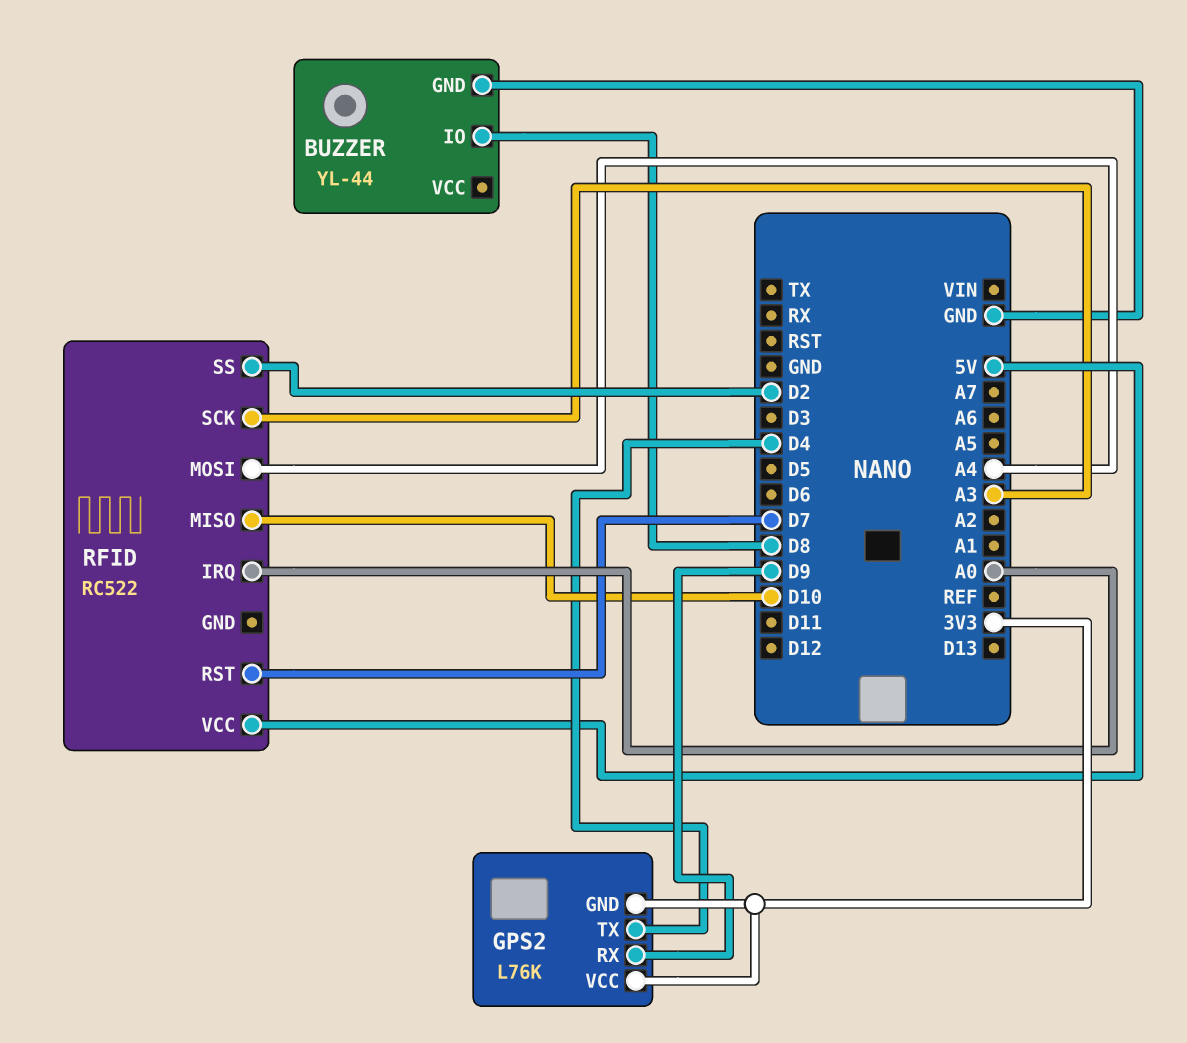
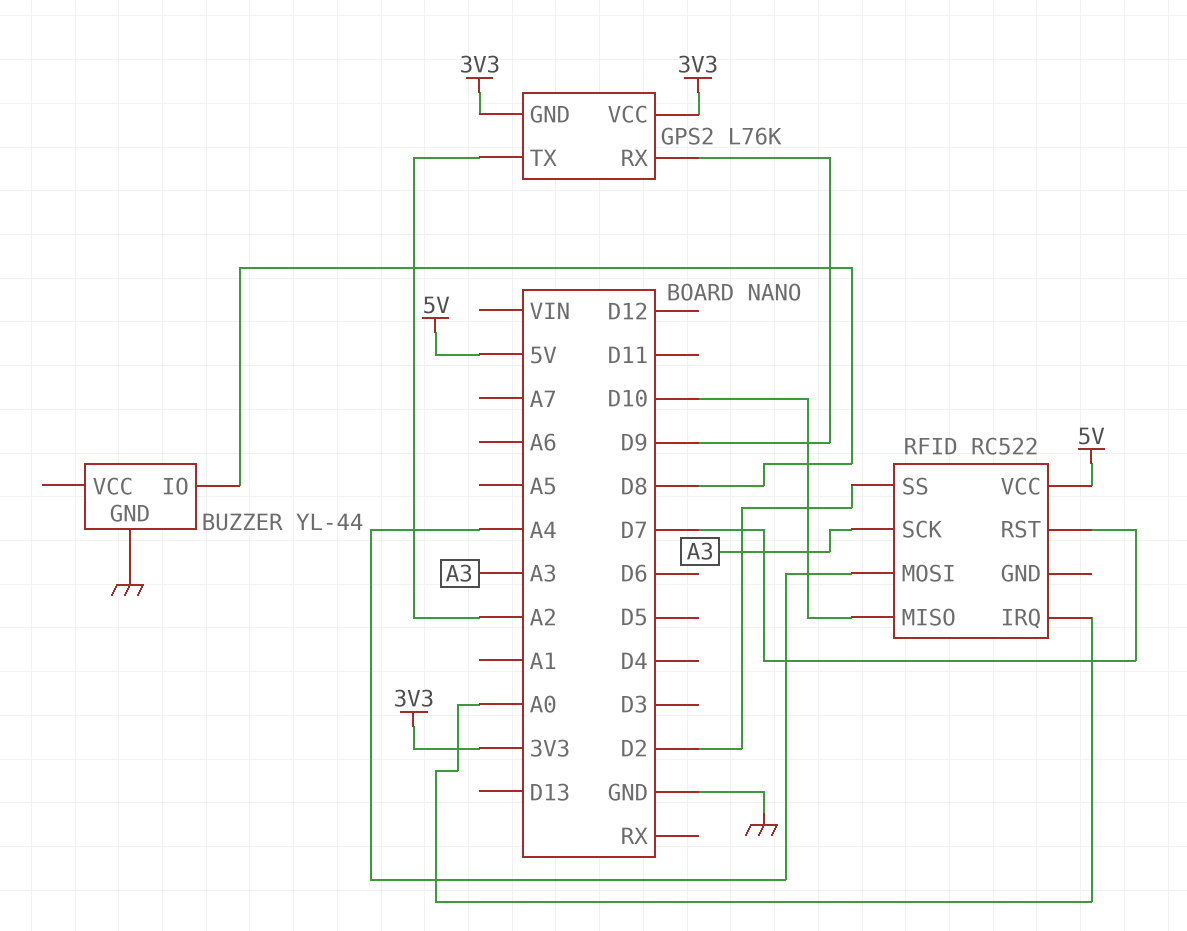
GPS2 pin TX: D4 -> A2

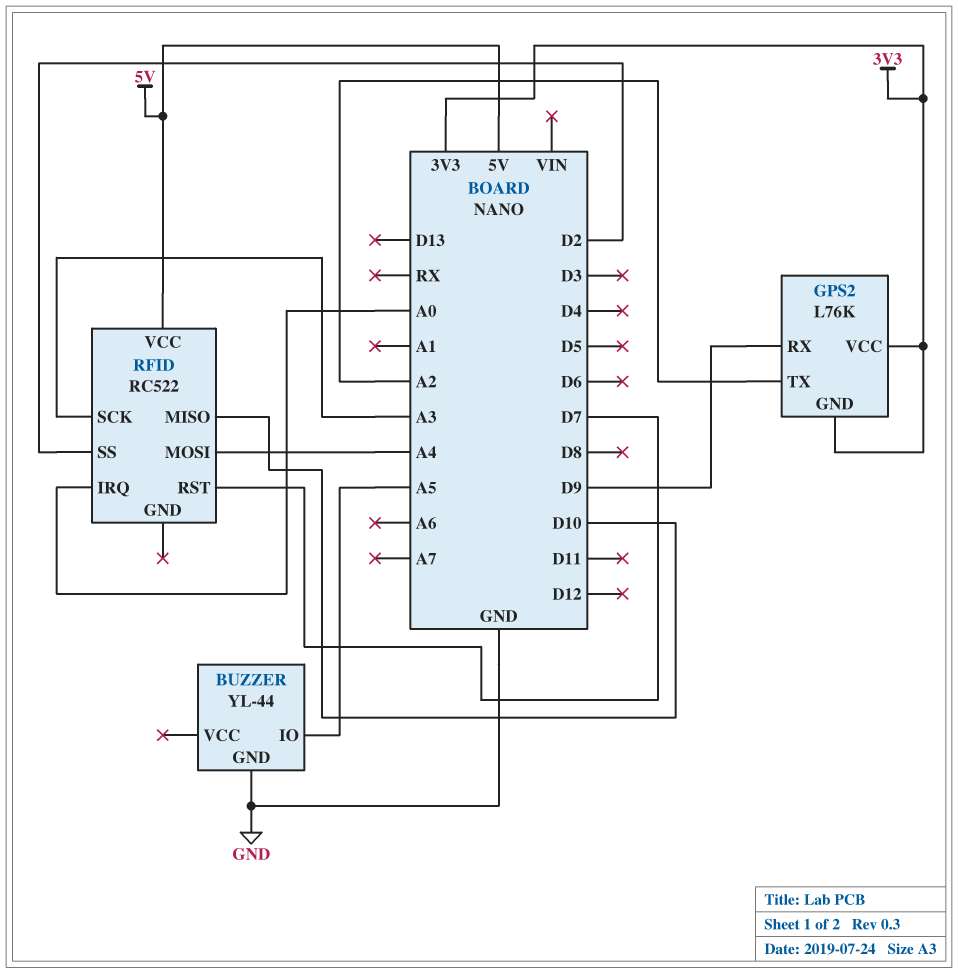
BUZZER pin IO: D8 -> A5

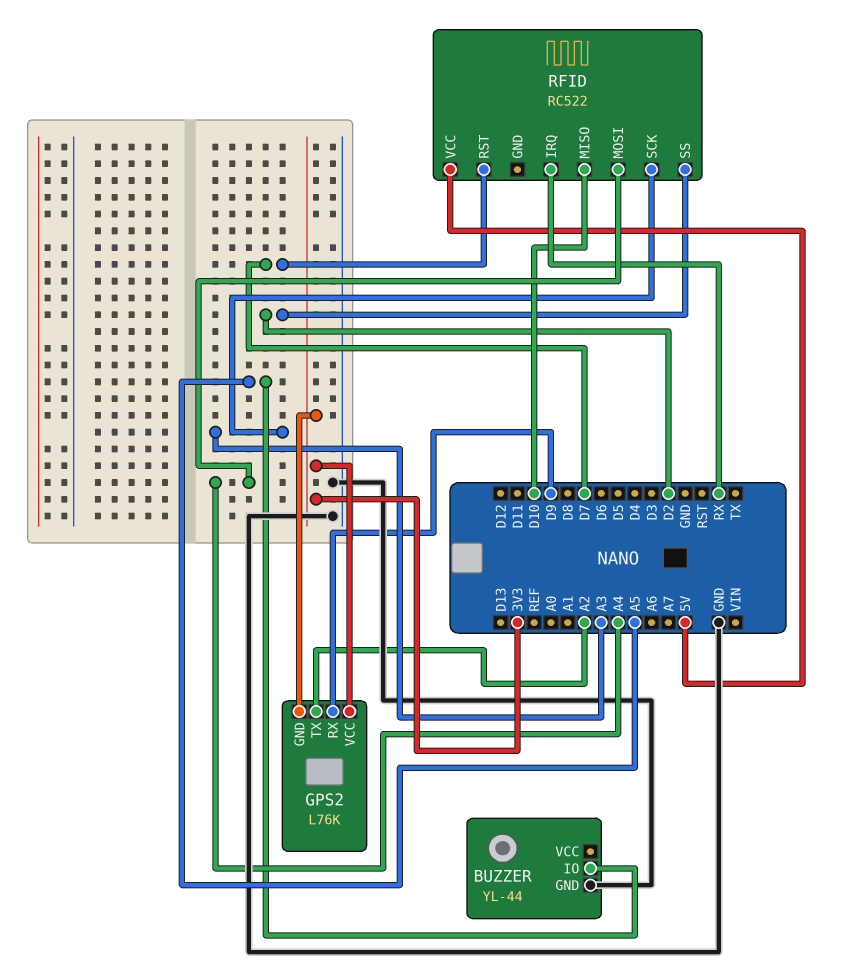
RFID pin IRQ: A0 -> RX

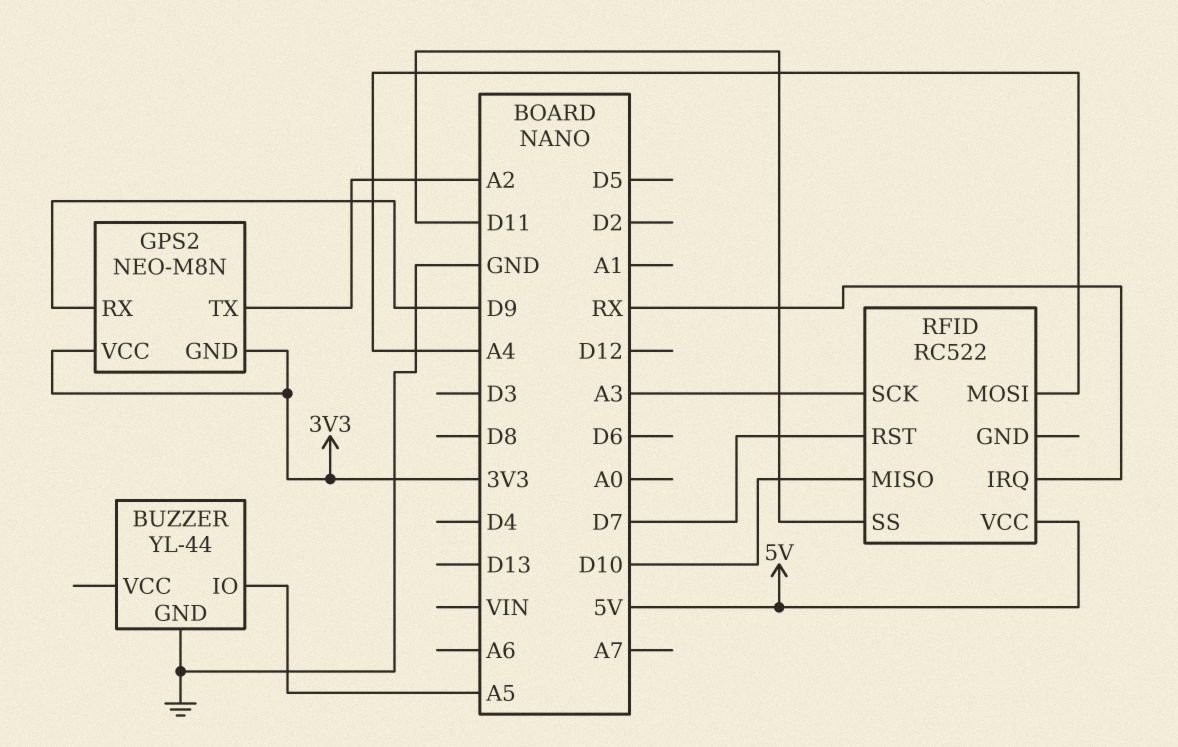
GPS2: L76K -> NEO-M8N
RFID pin SS: D2 -> D11

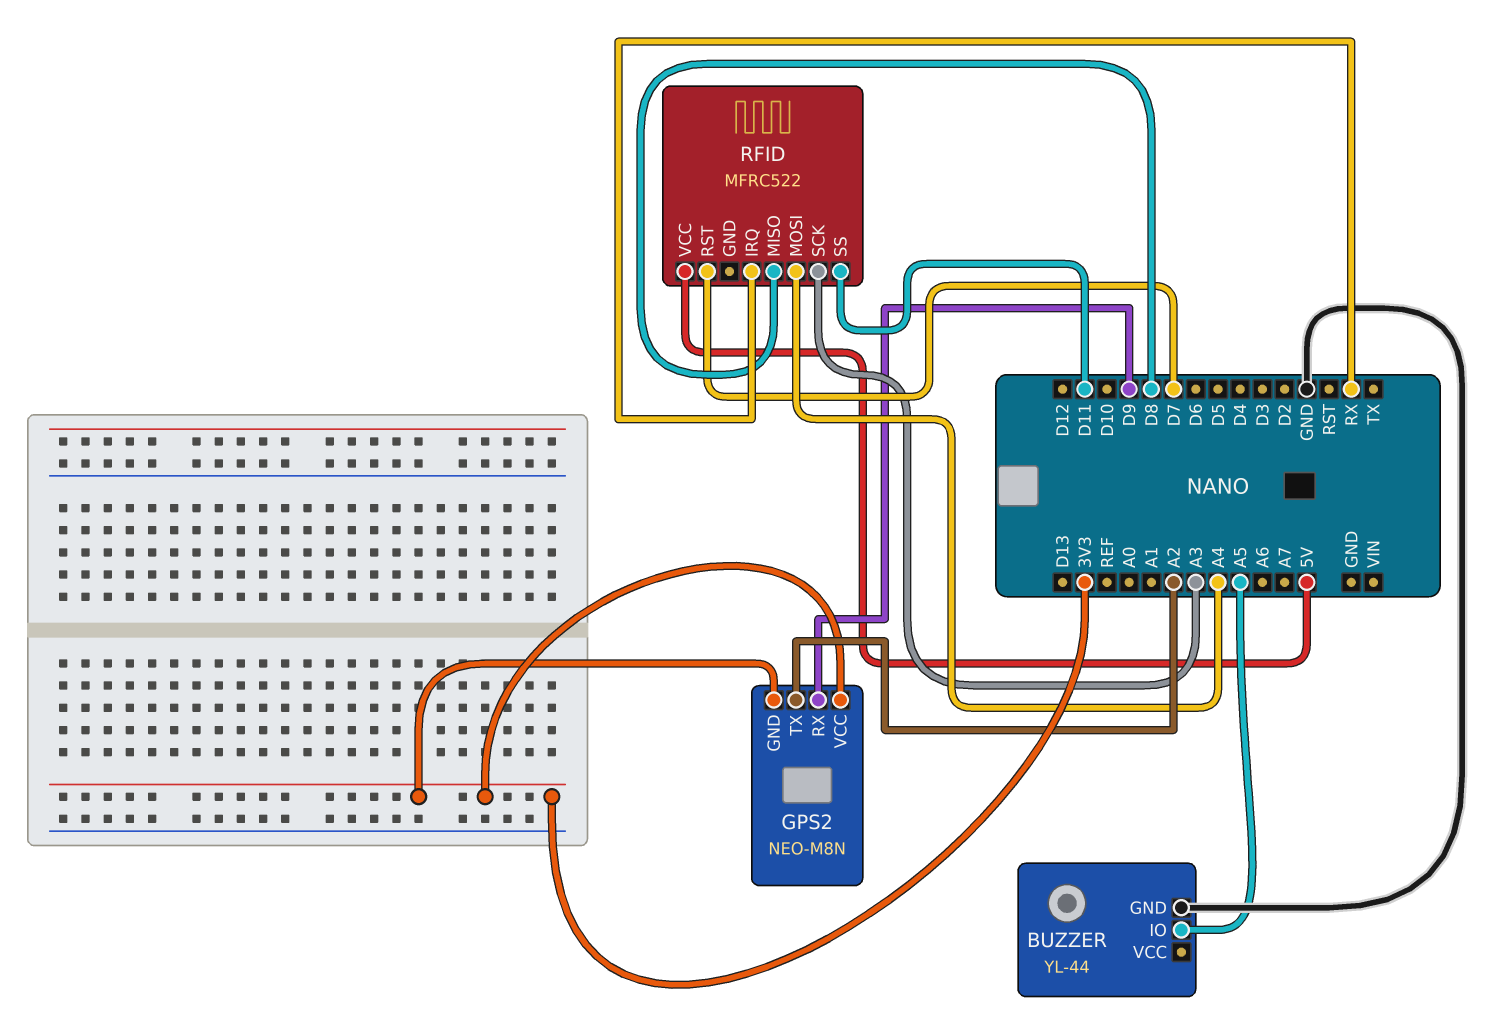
RFID: RC522 -> MFRC522
RFID pin MISO: D10 -> D8

